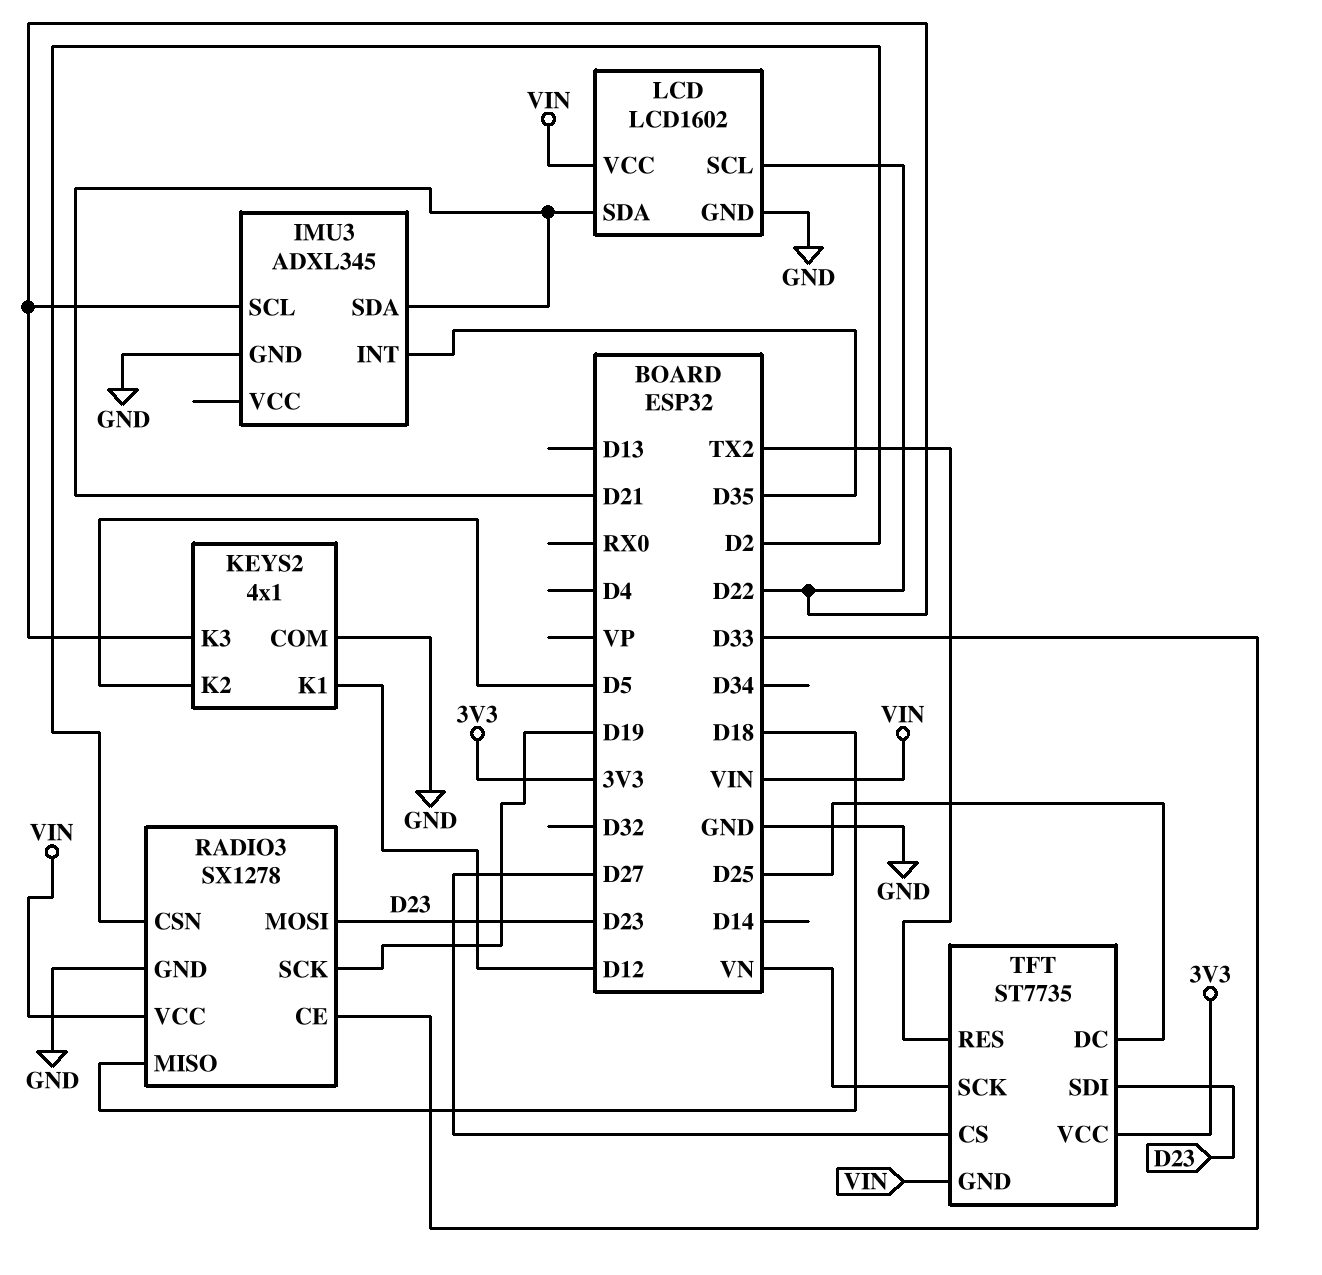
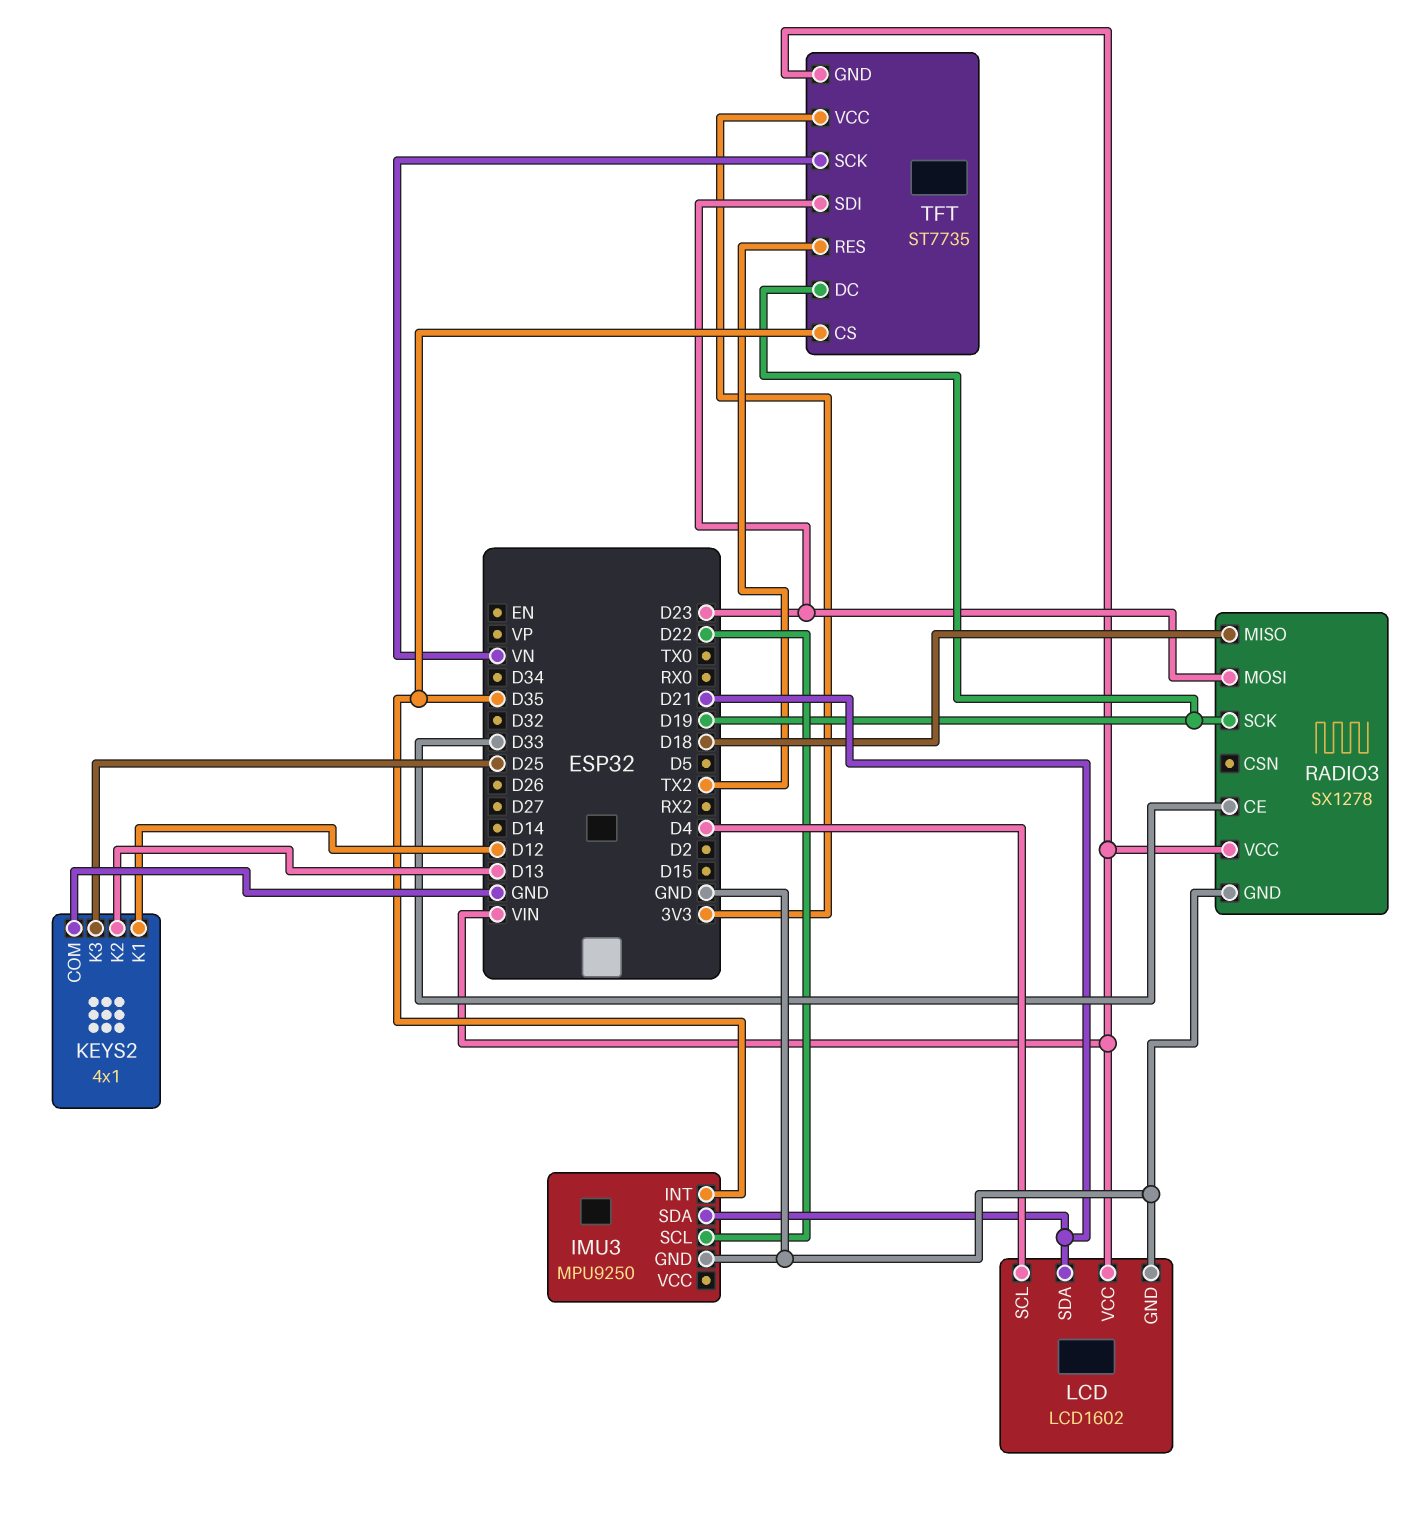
IMU3: ADXL345 -> MPU9250
KEYS2 pin K2: D5 -> D13
KEYS2 pin K3: D22 -> D25
LCD pin SCL: D22 -> D4
RADIO3 pin CSN: D2 -> none
TFT pin CS: D27 -> D35
TFT pin DC: D25 -> D19

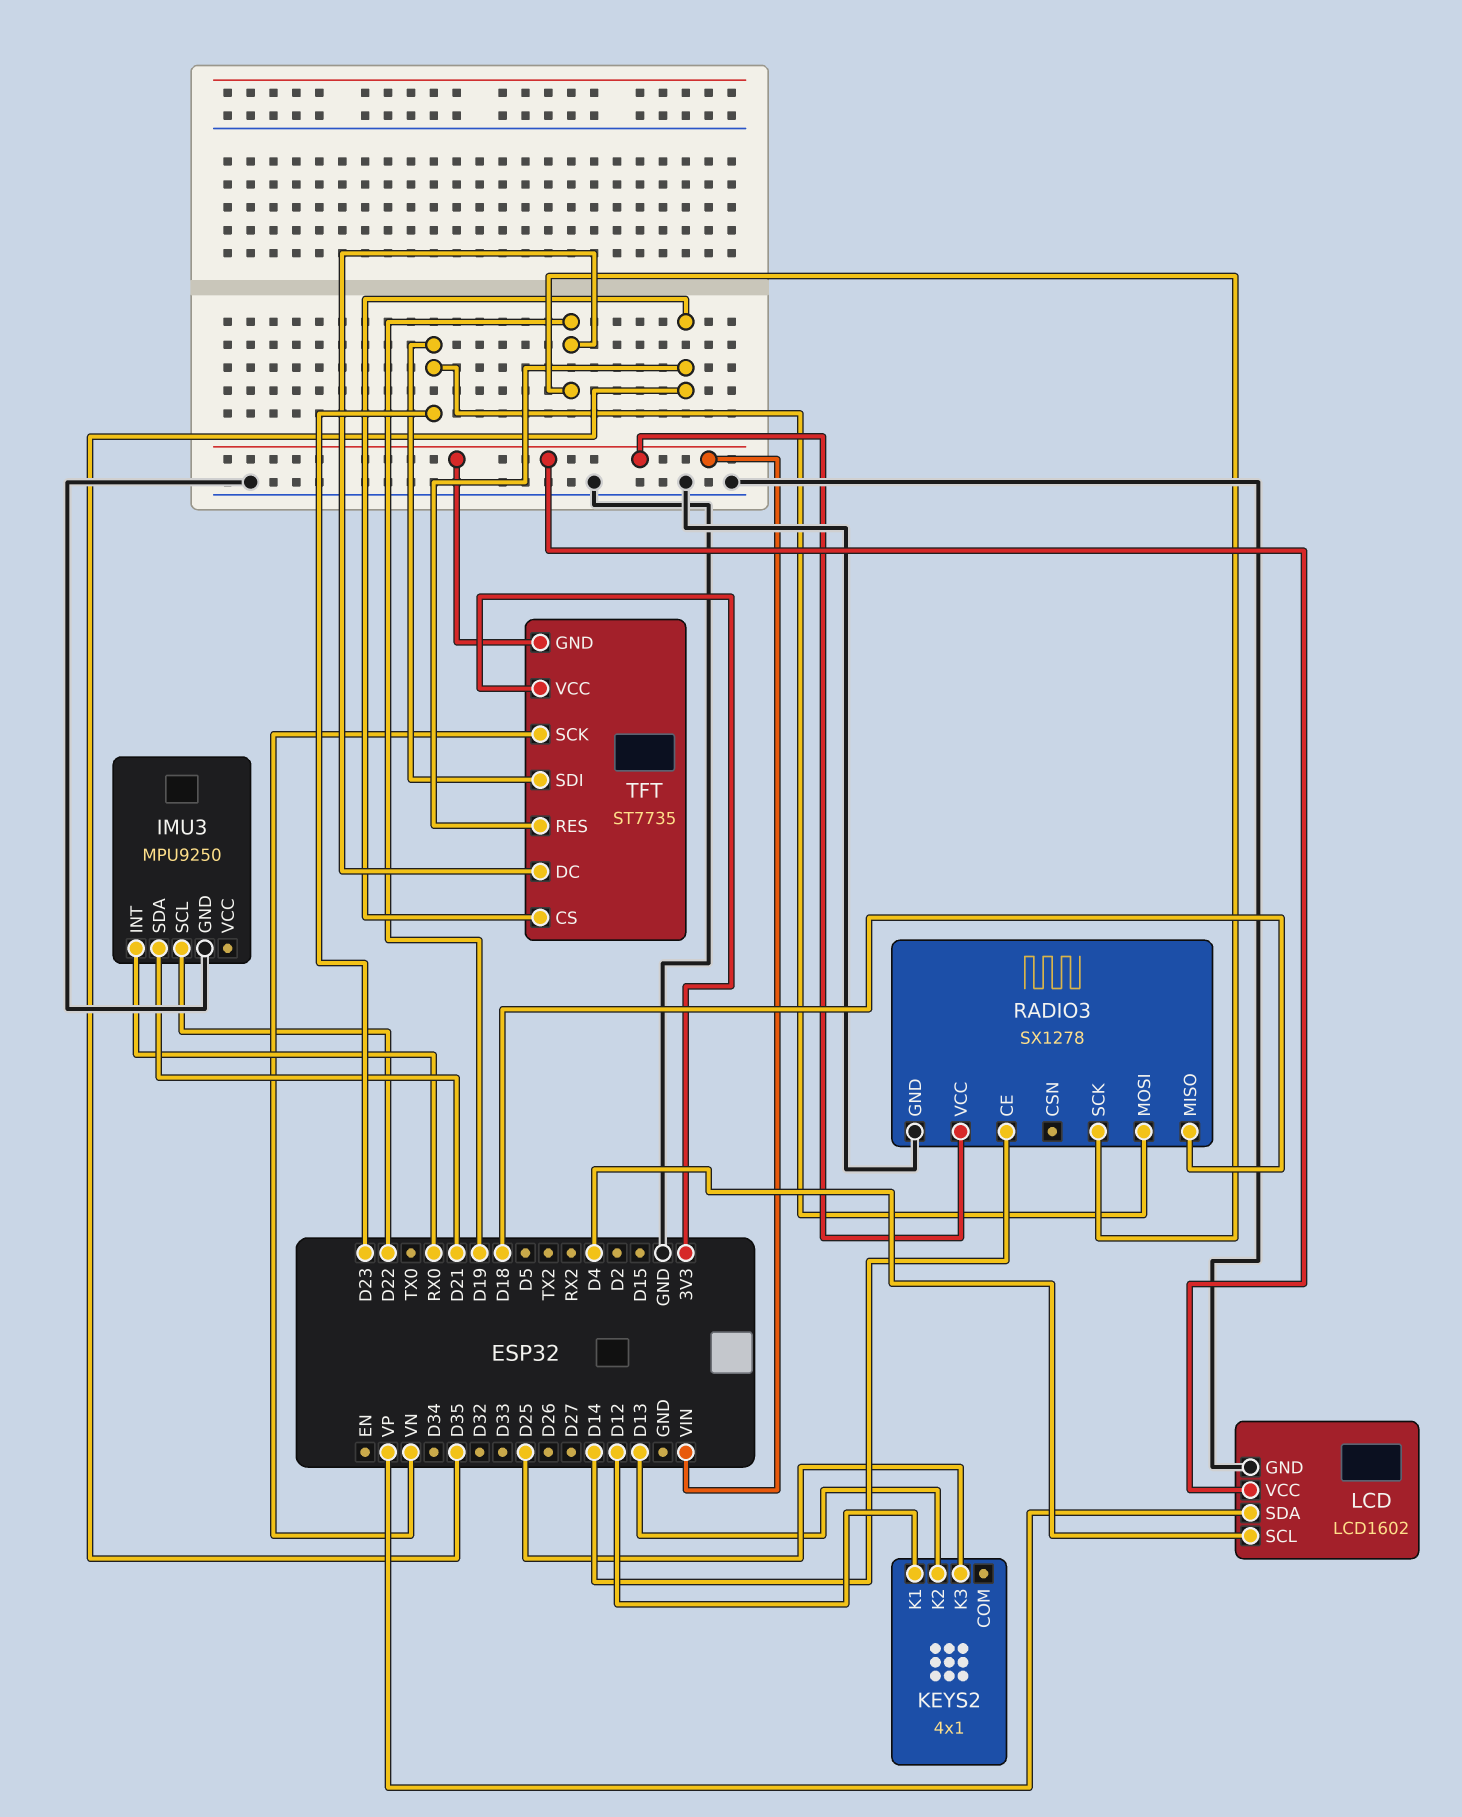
IMU3 pin INT: D35 -> RX0
KEYS2 pin COM: GND -> none
LCD pin SDA: D21 -> VP
RADIO3 pin CE: D33 -> D14
TFT pin RES: TX2 -> D35

